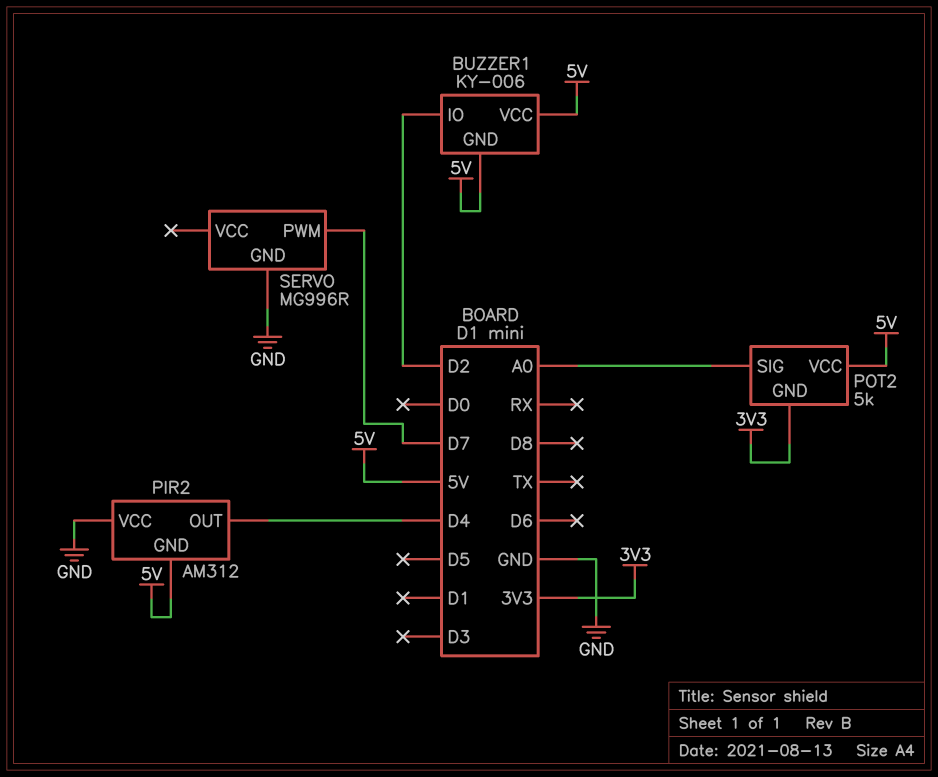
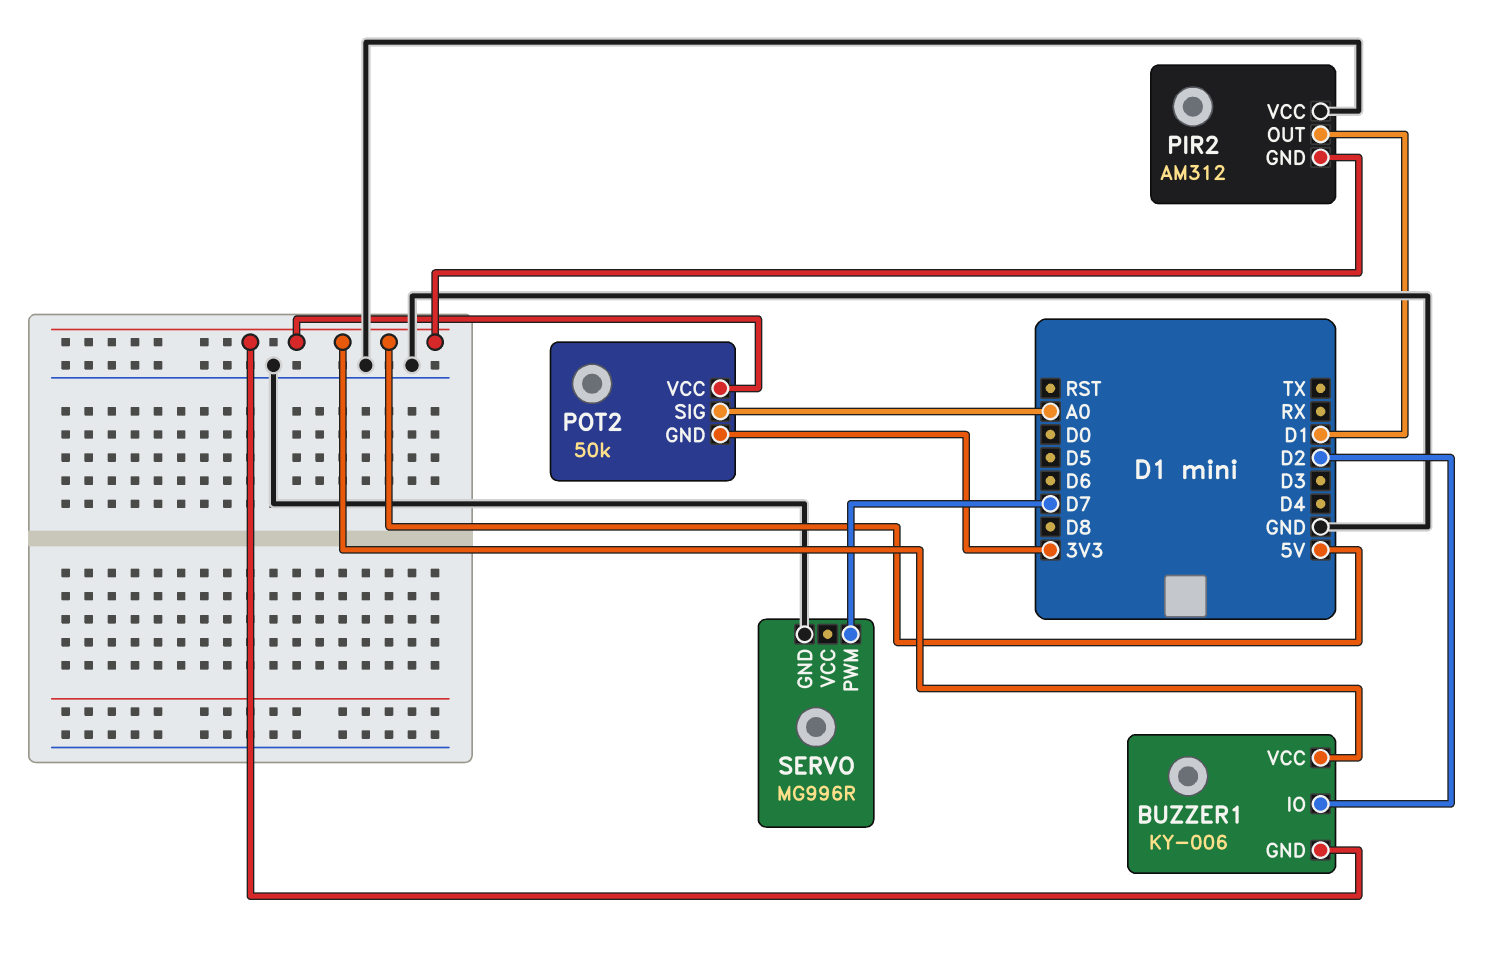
PIR2 pin OUT: D4 -> D1
POT2: 5k -> 50k

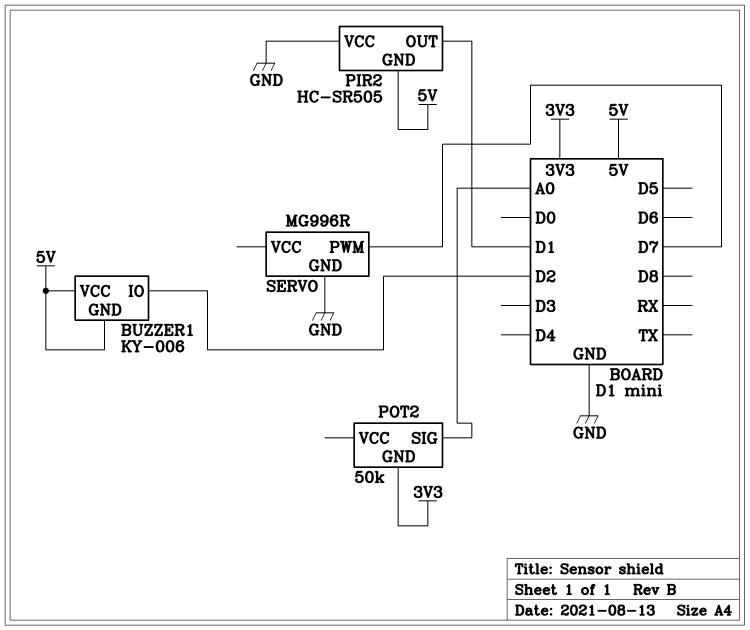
PIR2: AM312 -> HC-SR505
POT2 pin VCC: 5V -> none

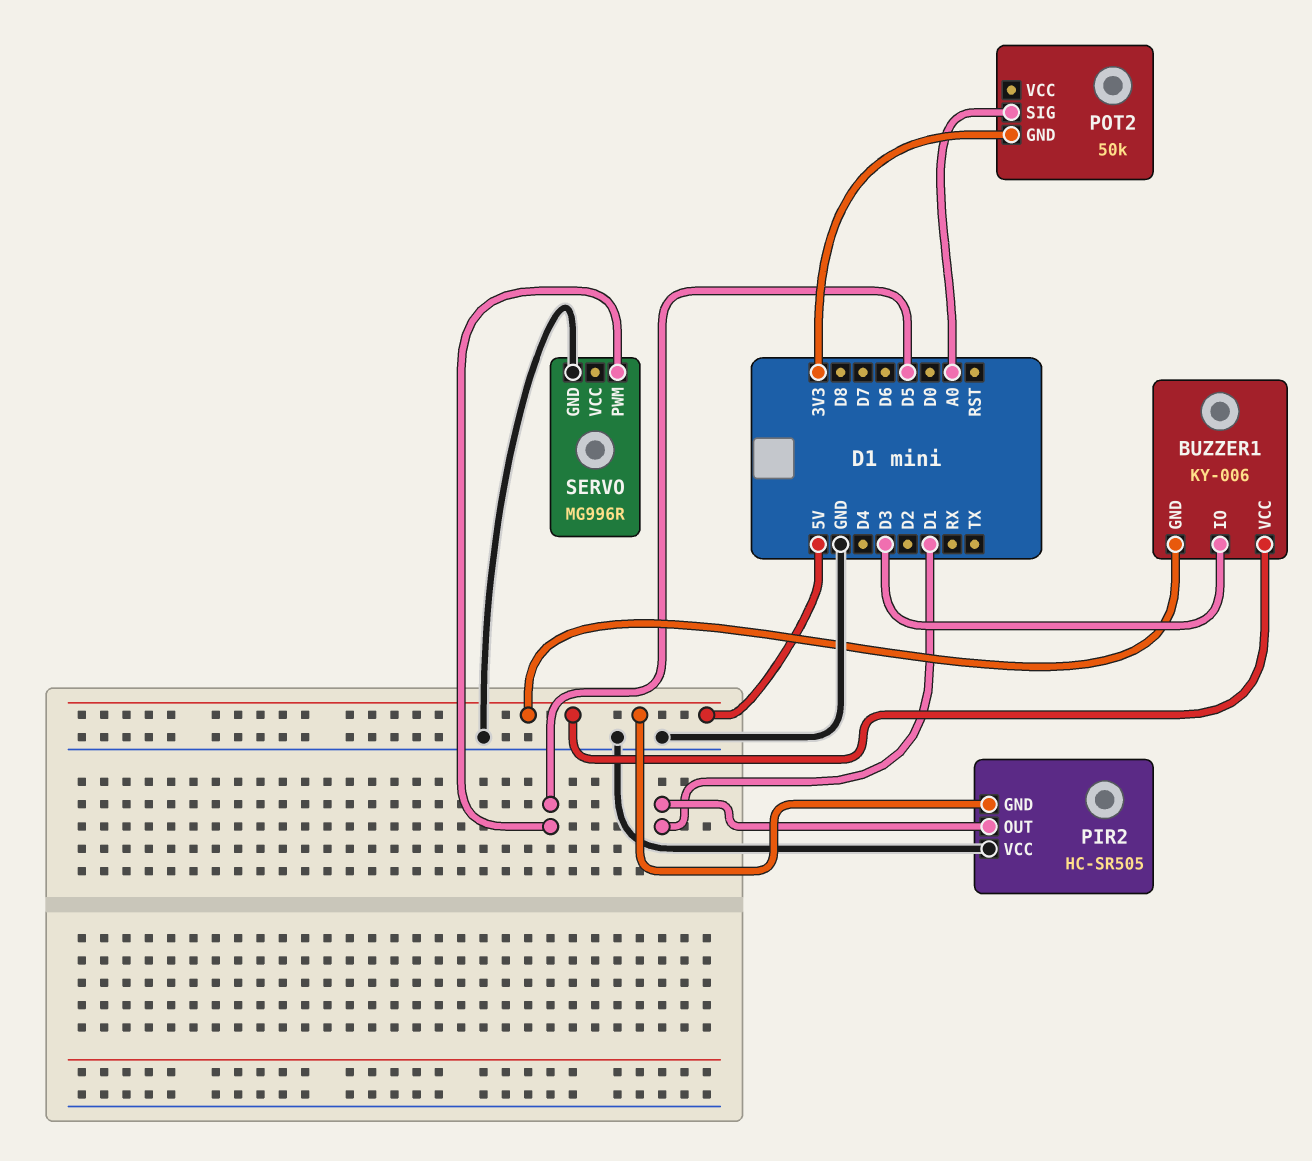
BUZZER1 pin IO: D2 -> D3
SERVO pin PWM: D7 -> D5

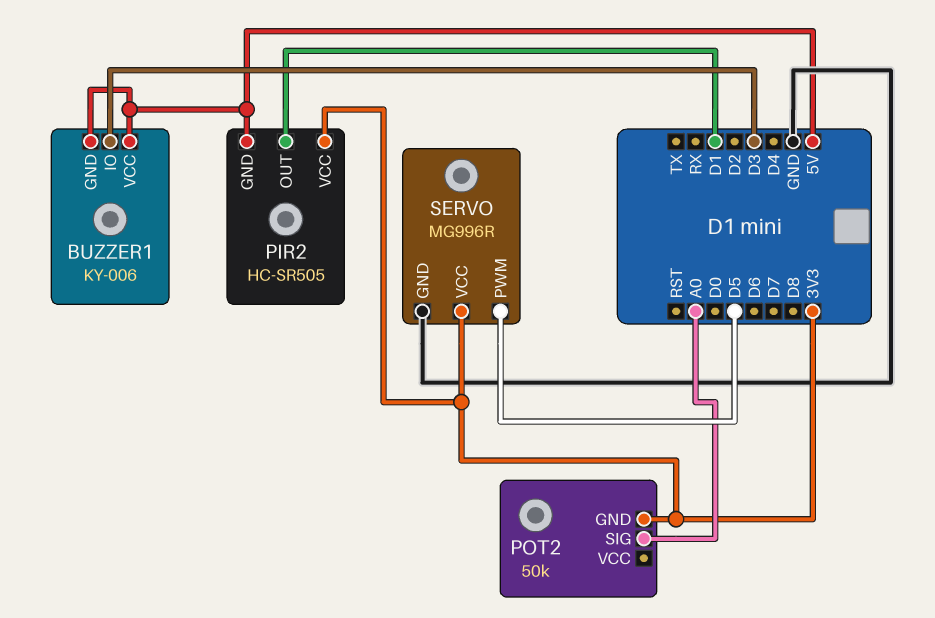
PIR2 pin VCC: GND -> 3V3
SERVO pin VCC: none -> 3V3

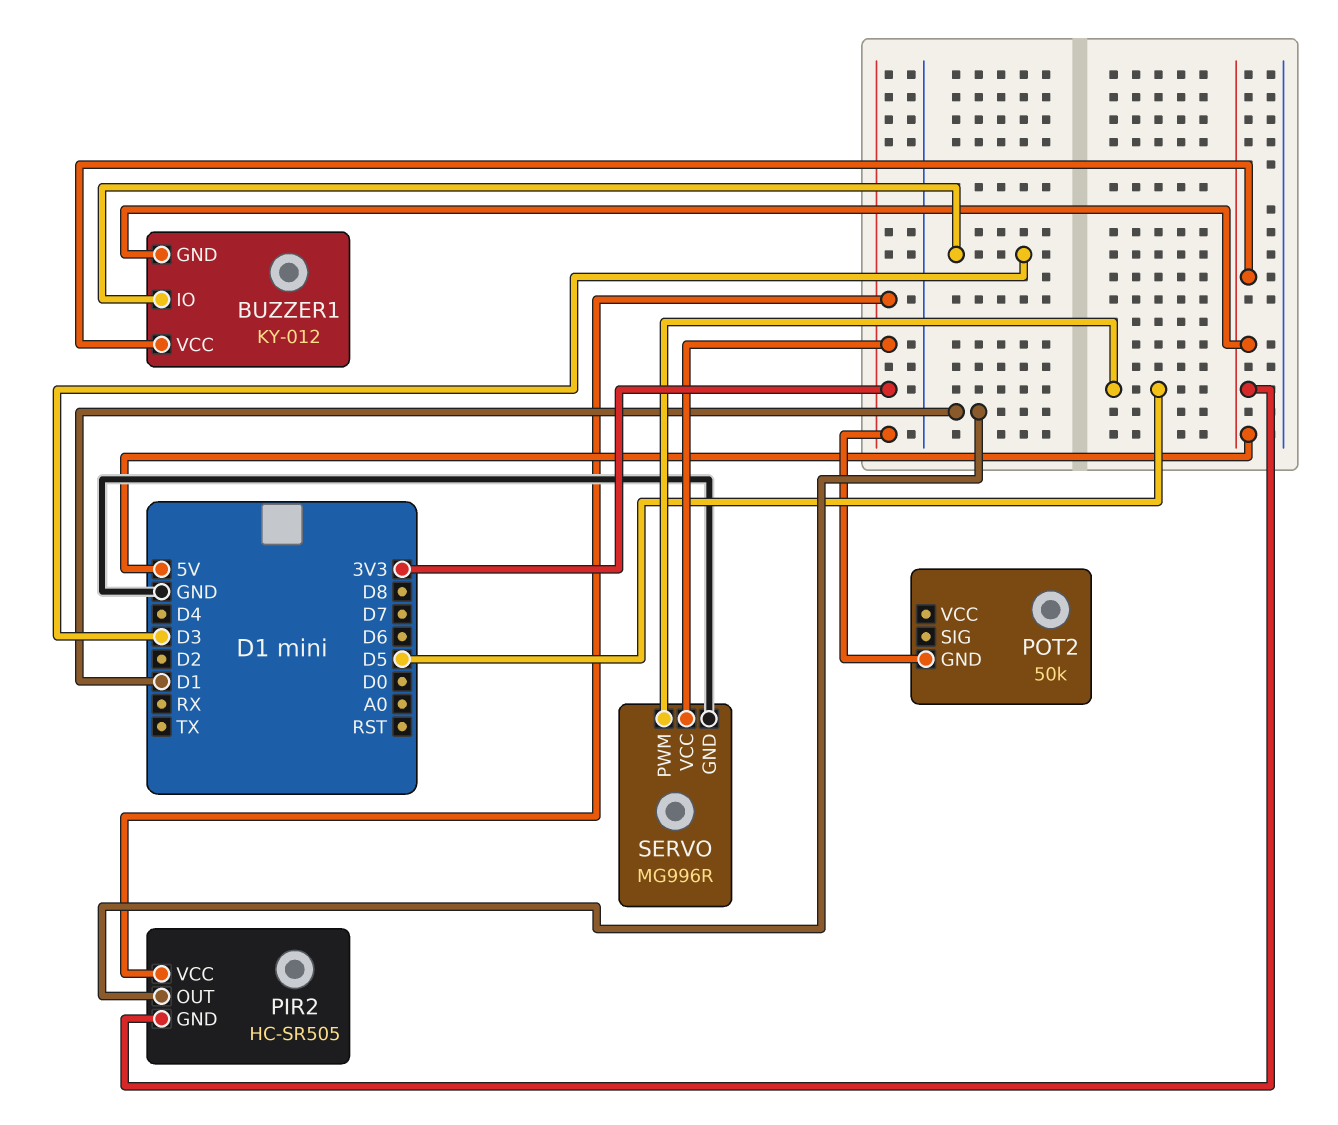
BUZZER1: KY-006 -> KY-012
POT2 pin SIG: A0 -> none

